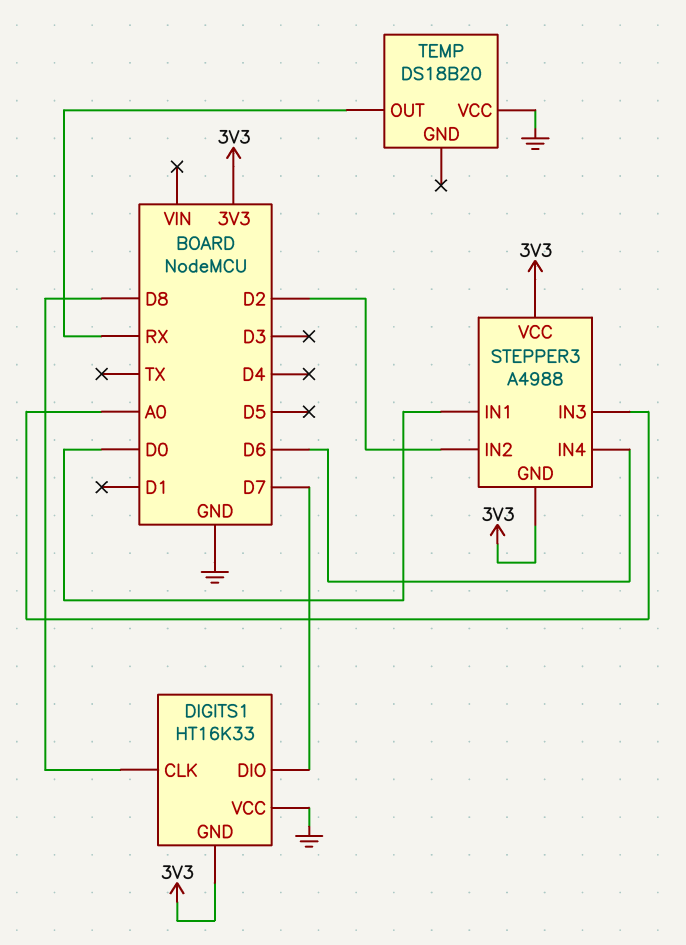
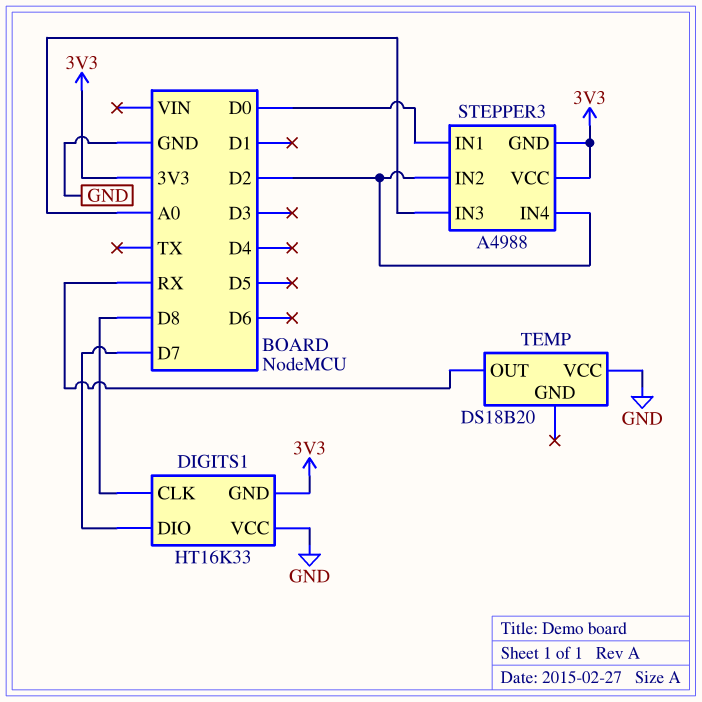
STEPPER3 pin IN4: D6 -> D2

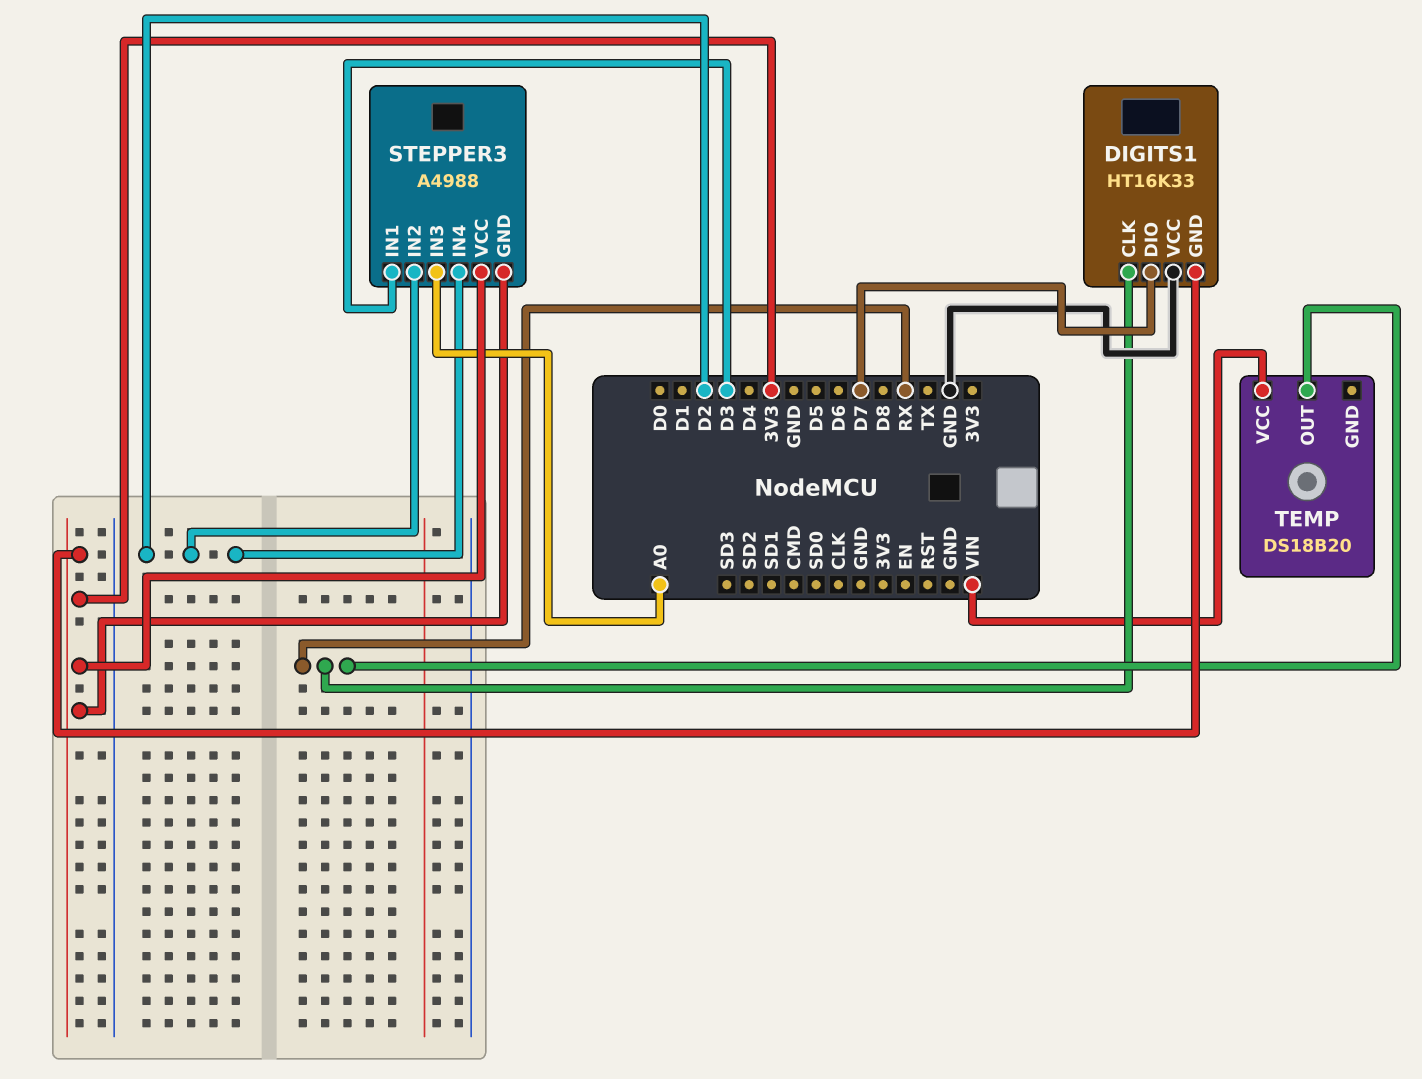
DIGITS1 pin CLK: D8 -> RX
STEPPER3 pin IN1: D0 -> D3
TEMP pin VCC: GND -> VIN

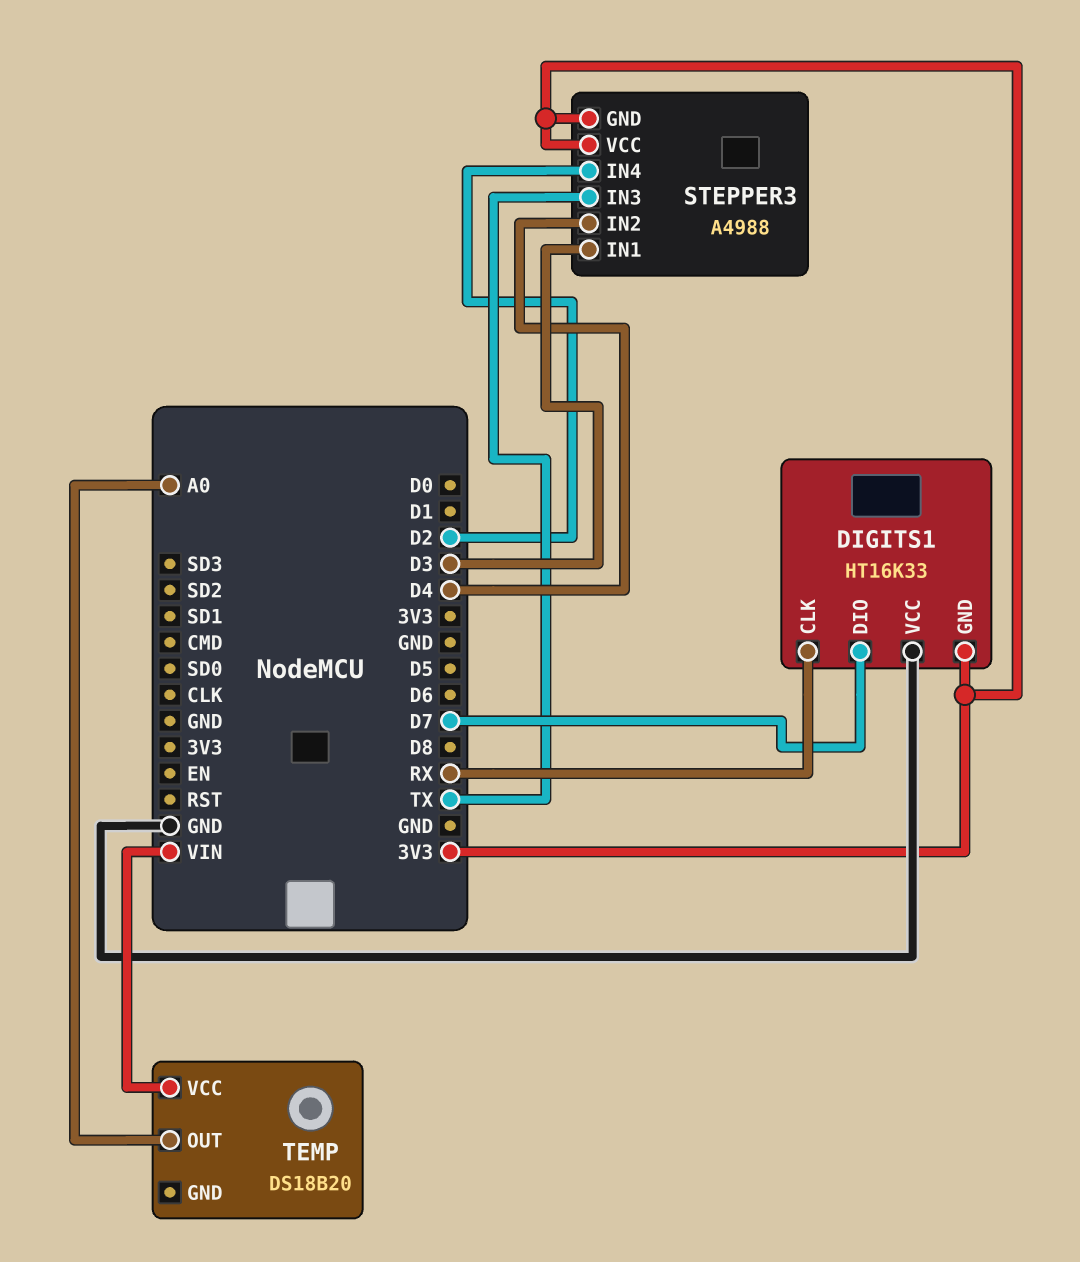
STEPPER3 pin IN2: D2 -> D4
STEPPER3 pin IN3: A0 -> TX
TEMP pin OUT: RX -> A0

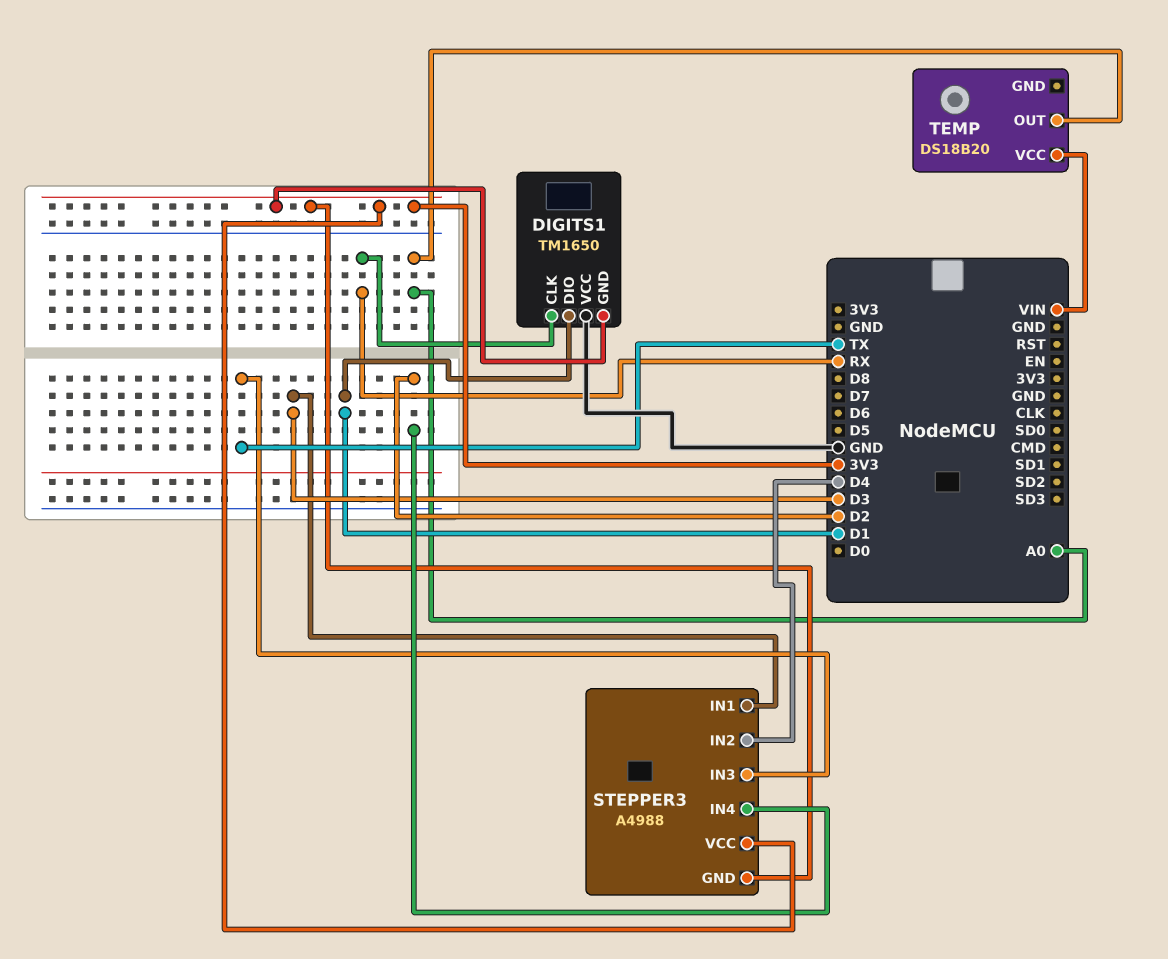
DIGITS1: HT16K33 -> TM1650
DIGITS1 pin DIO: D7 -> D1

